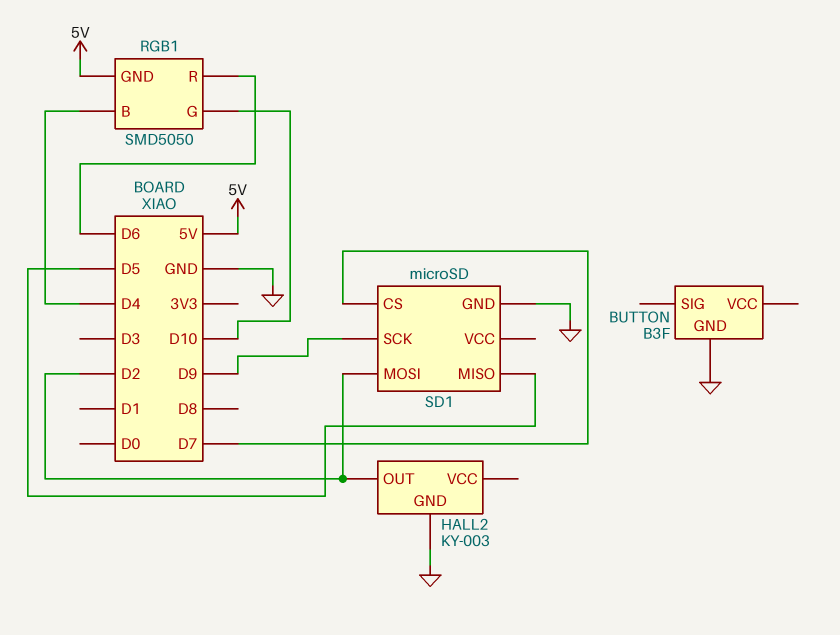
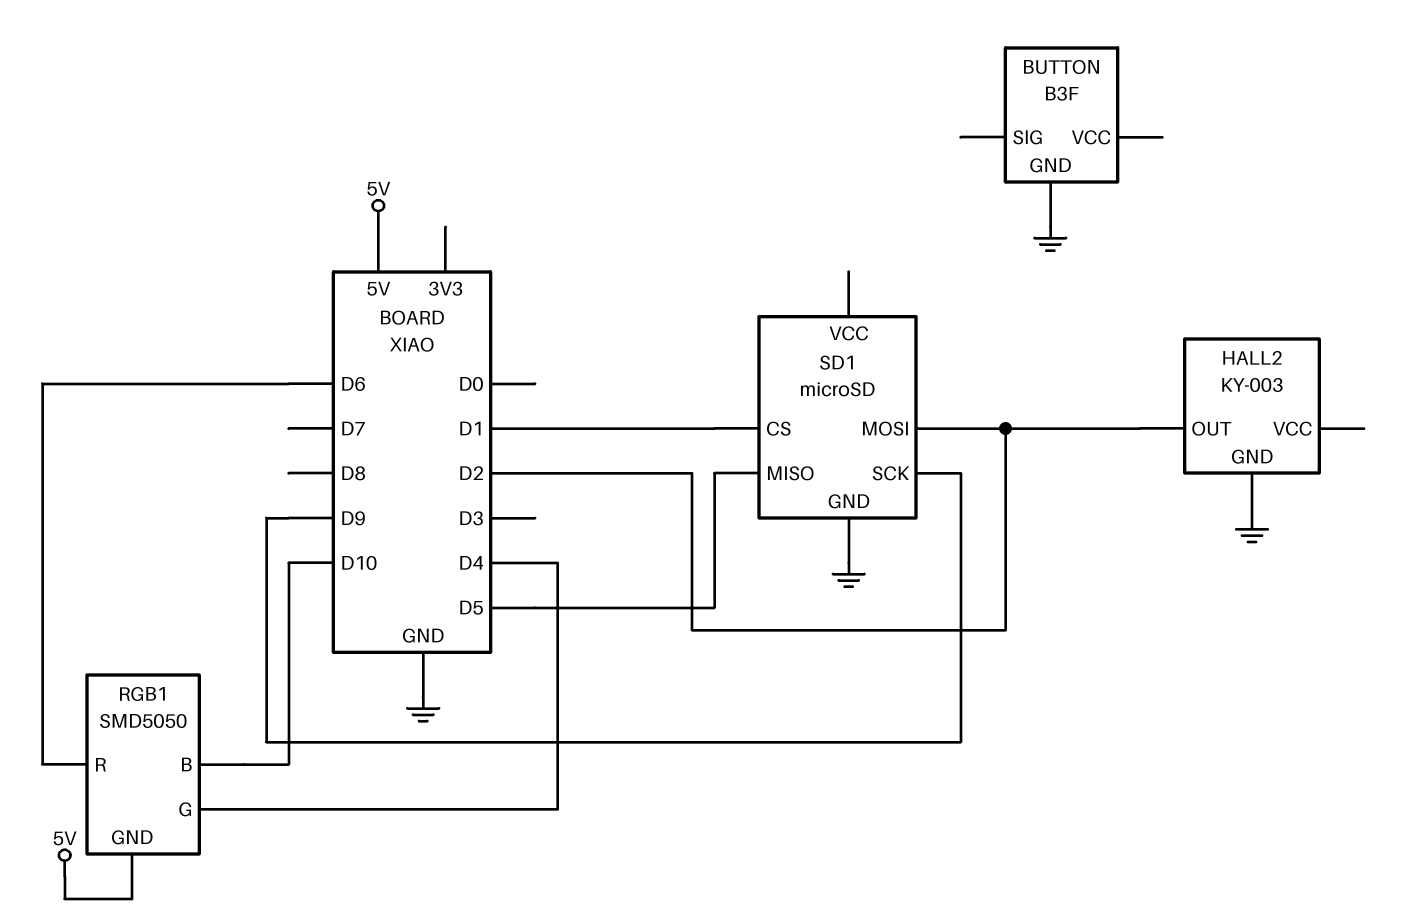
RGB1 pin B: D4 -> D10
RGB1 pin G: D10 -> D4
SD1 pin CS: D7 -> D1

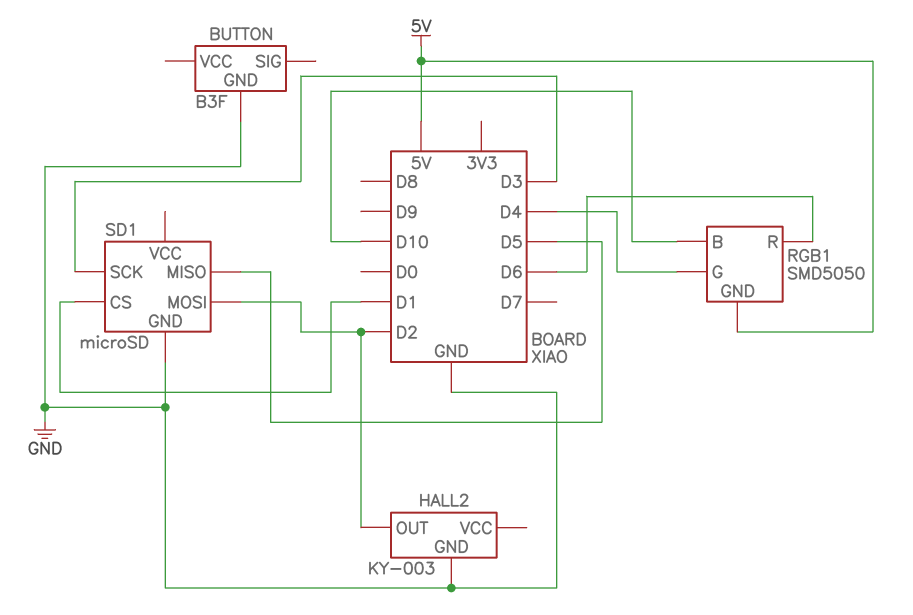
SD1 pin SCK: D9 -> D3

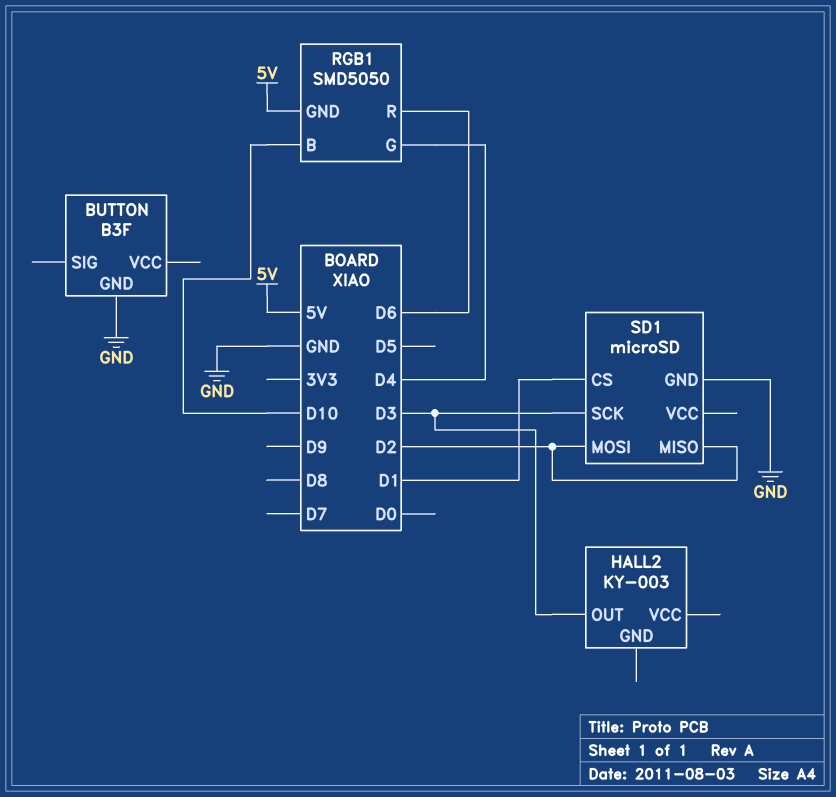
HALL2 pin GND: GND -> none
HALL2 pin OUT: D2 -> D3
SD1 pin MISO: D5 -> D2

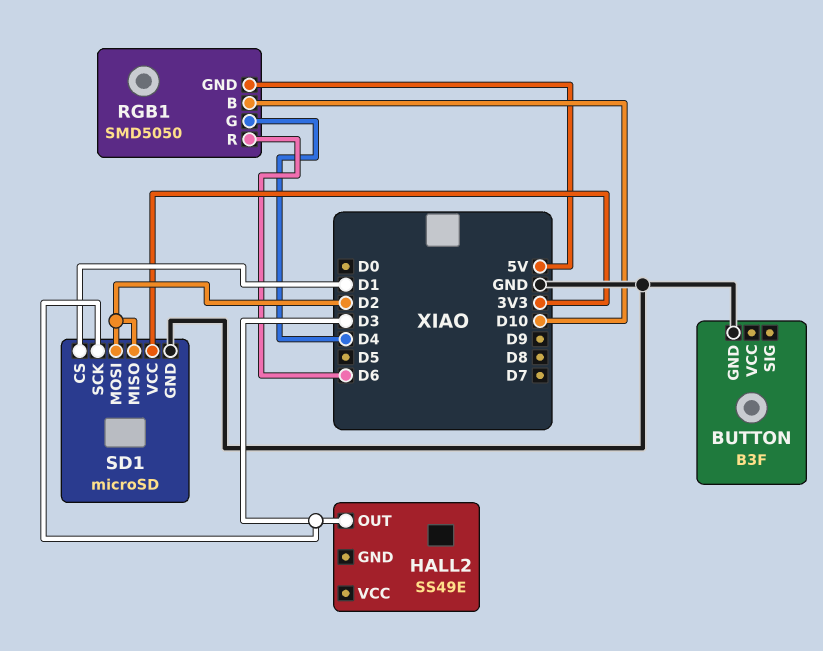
HALL2: KY-003 -> SS49E
SD1 pin VCC: none -> 3V3

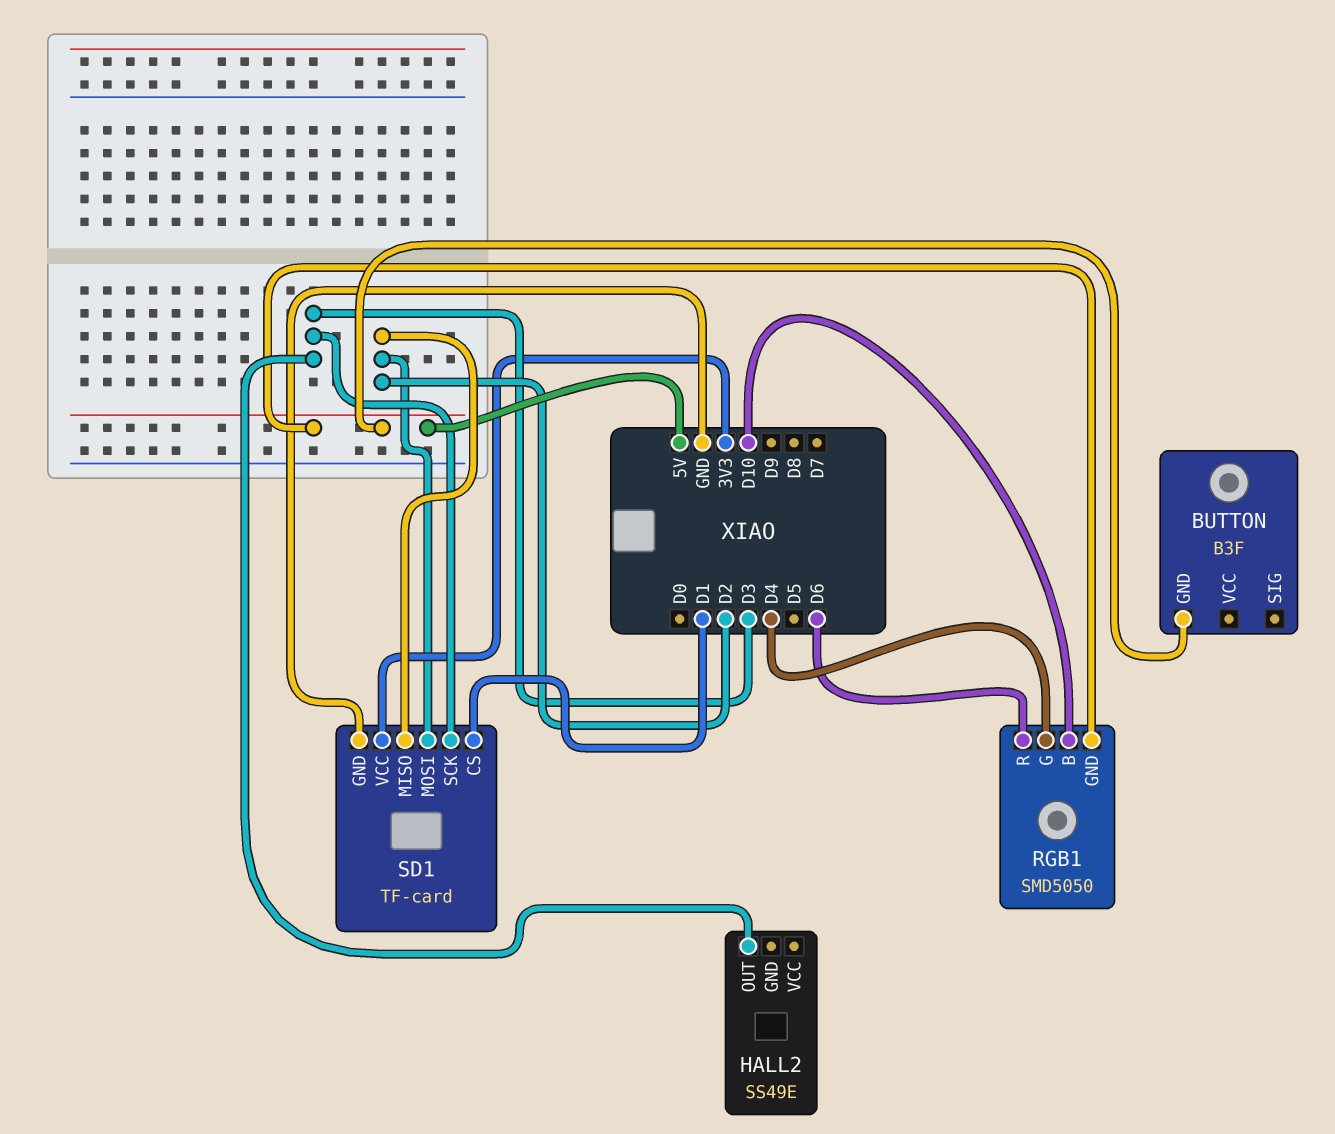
BUTTON pin GND: GND -> 5V
SD1: microSD -> TF-card

